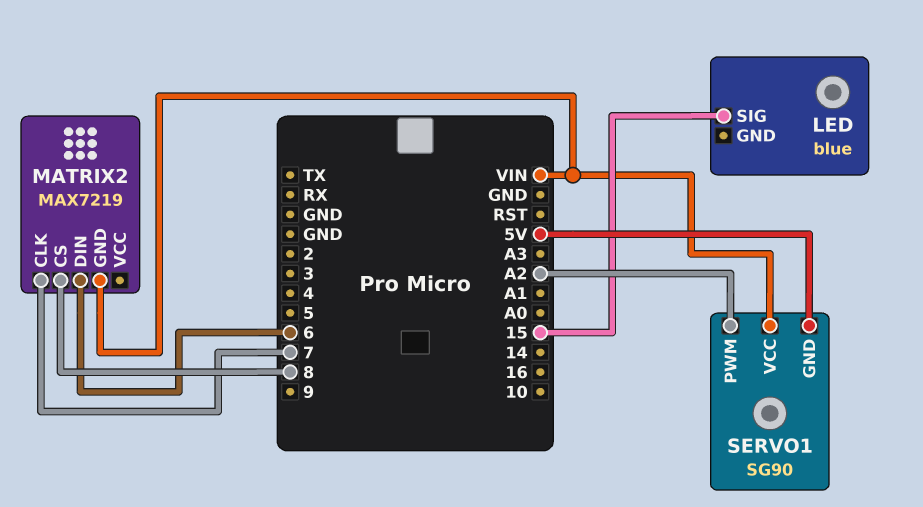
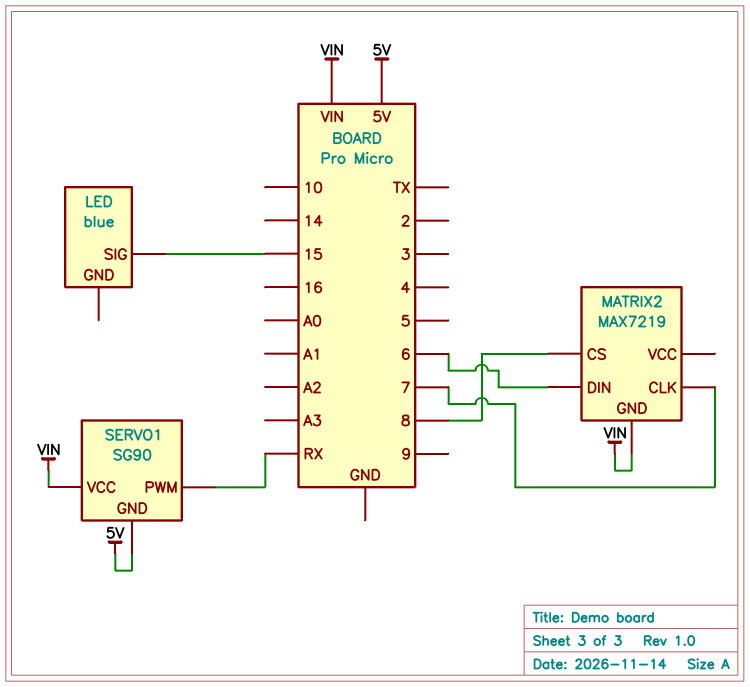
SERVO1 pin PWM: A2 -> RX

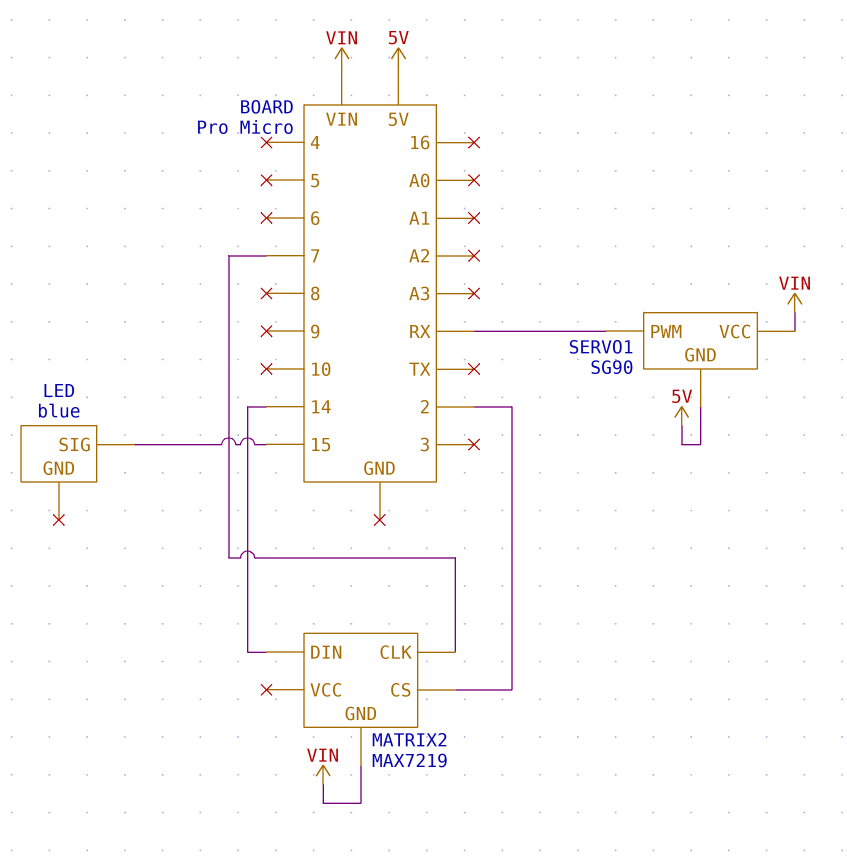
MATRIX2 pin CS: 8 -> 2
MATRIX2 pin DIN: 6 -> 14

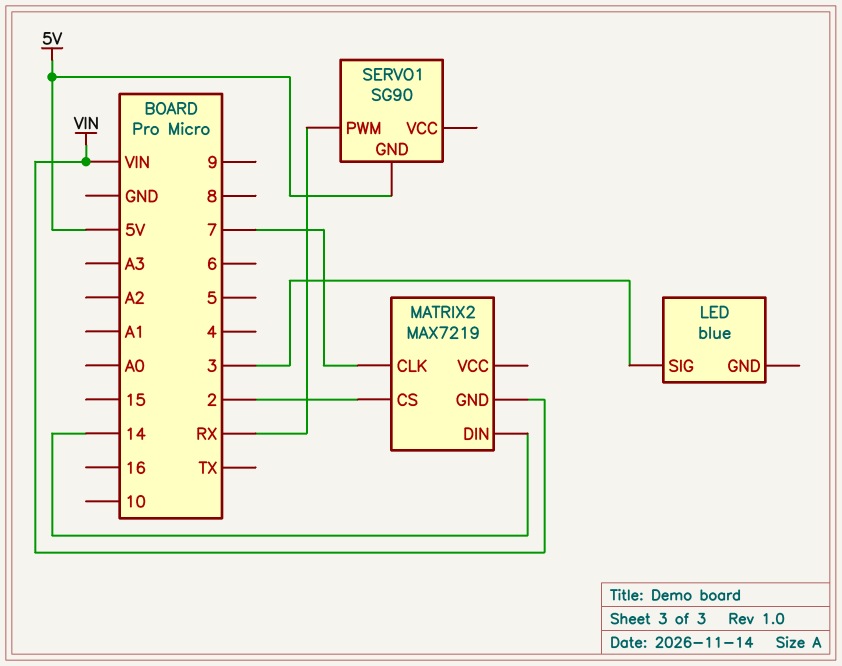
LED pin SIG: 15 -> 3
SERVO1 pin VCC: VIN -> none

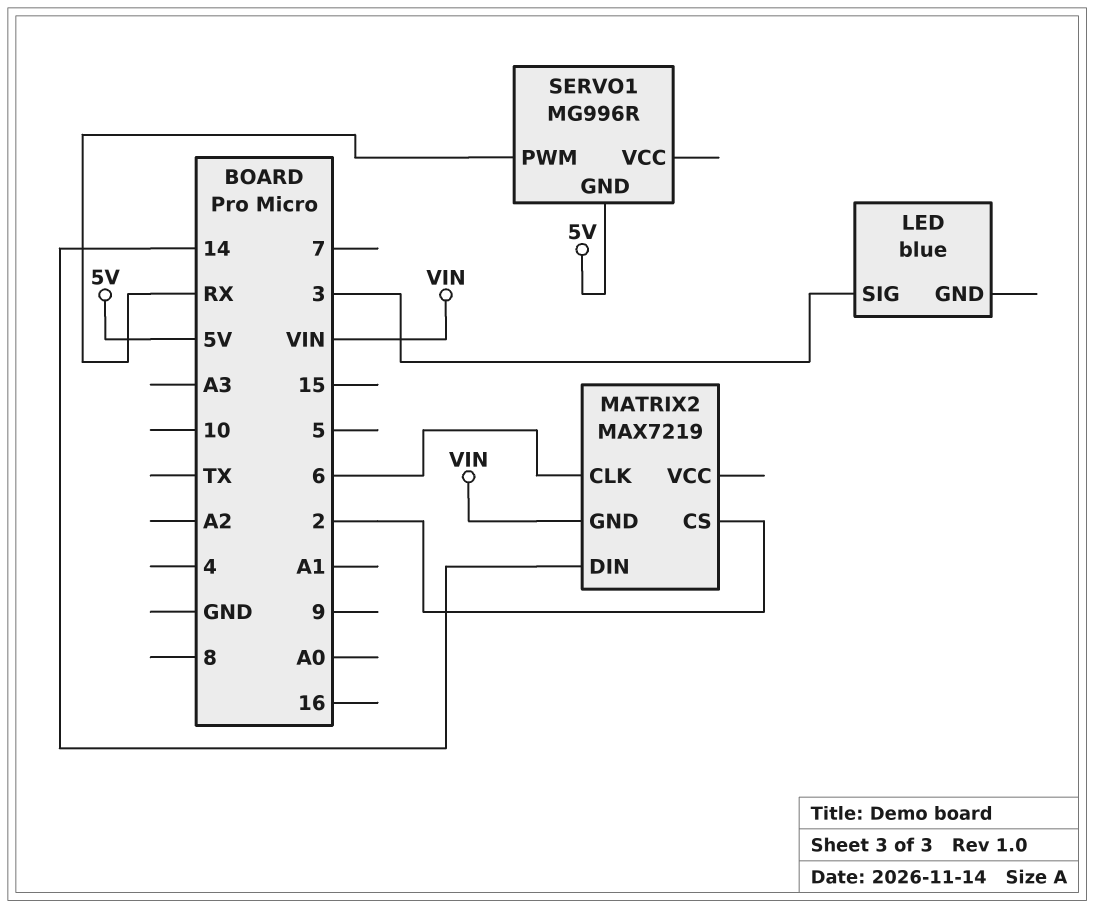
MATRIX2 pin CLK: 7 -> 6
SERVO1: SG90 -> MG996R

